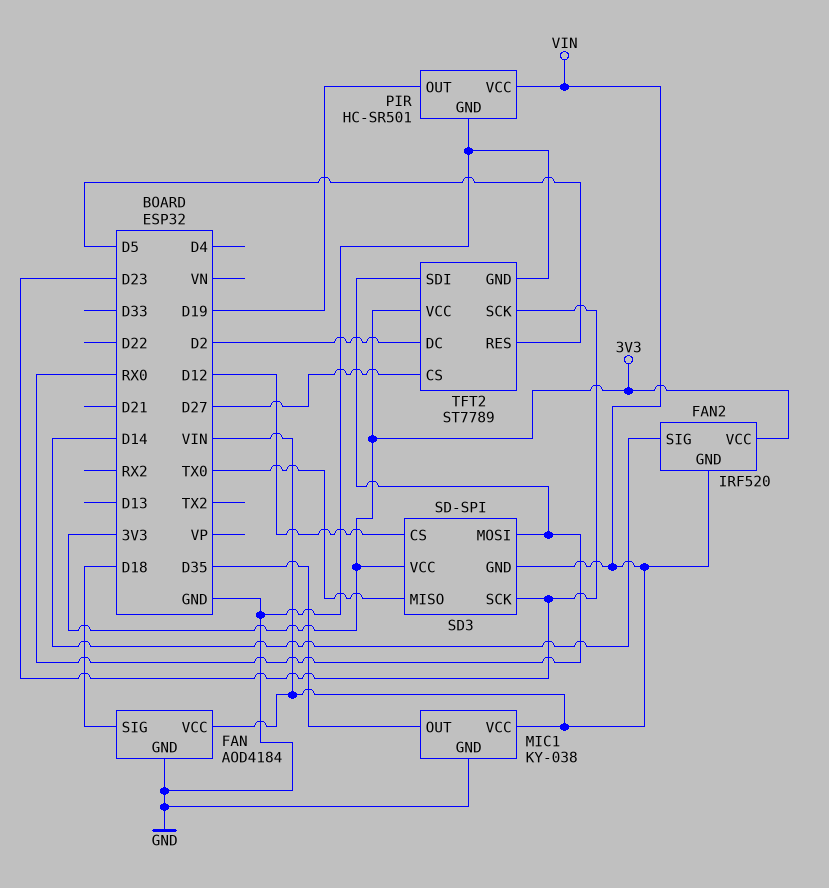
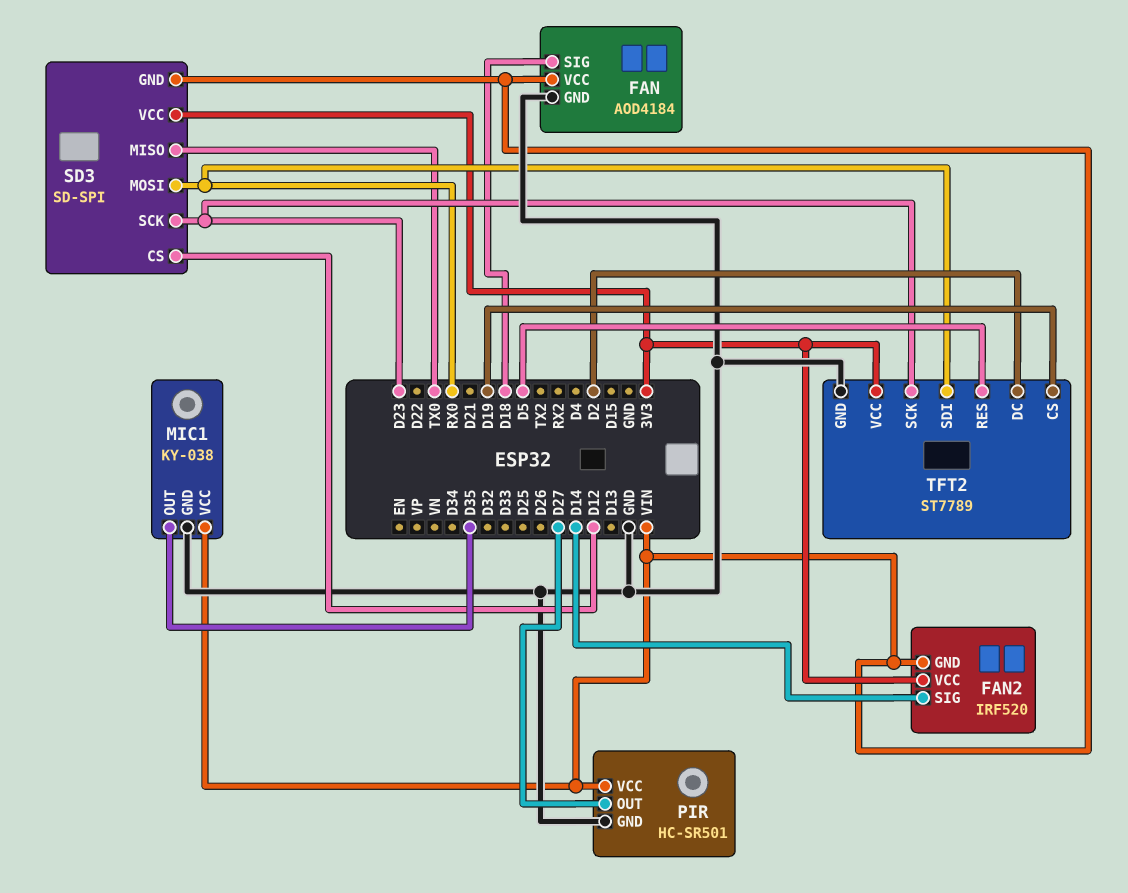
PIR pin OUT: D19 -> D27
TFT2 pin CS: D27 -> D19

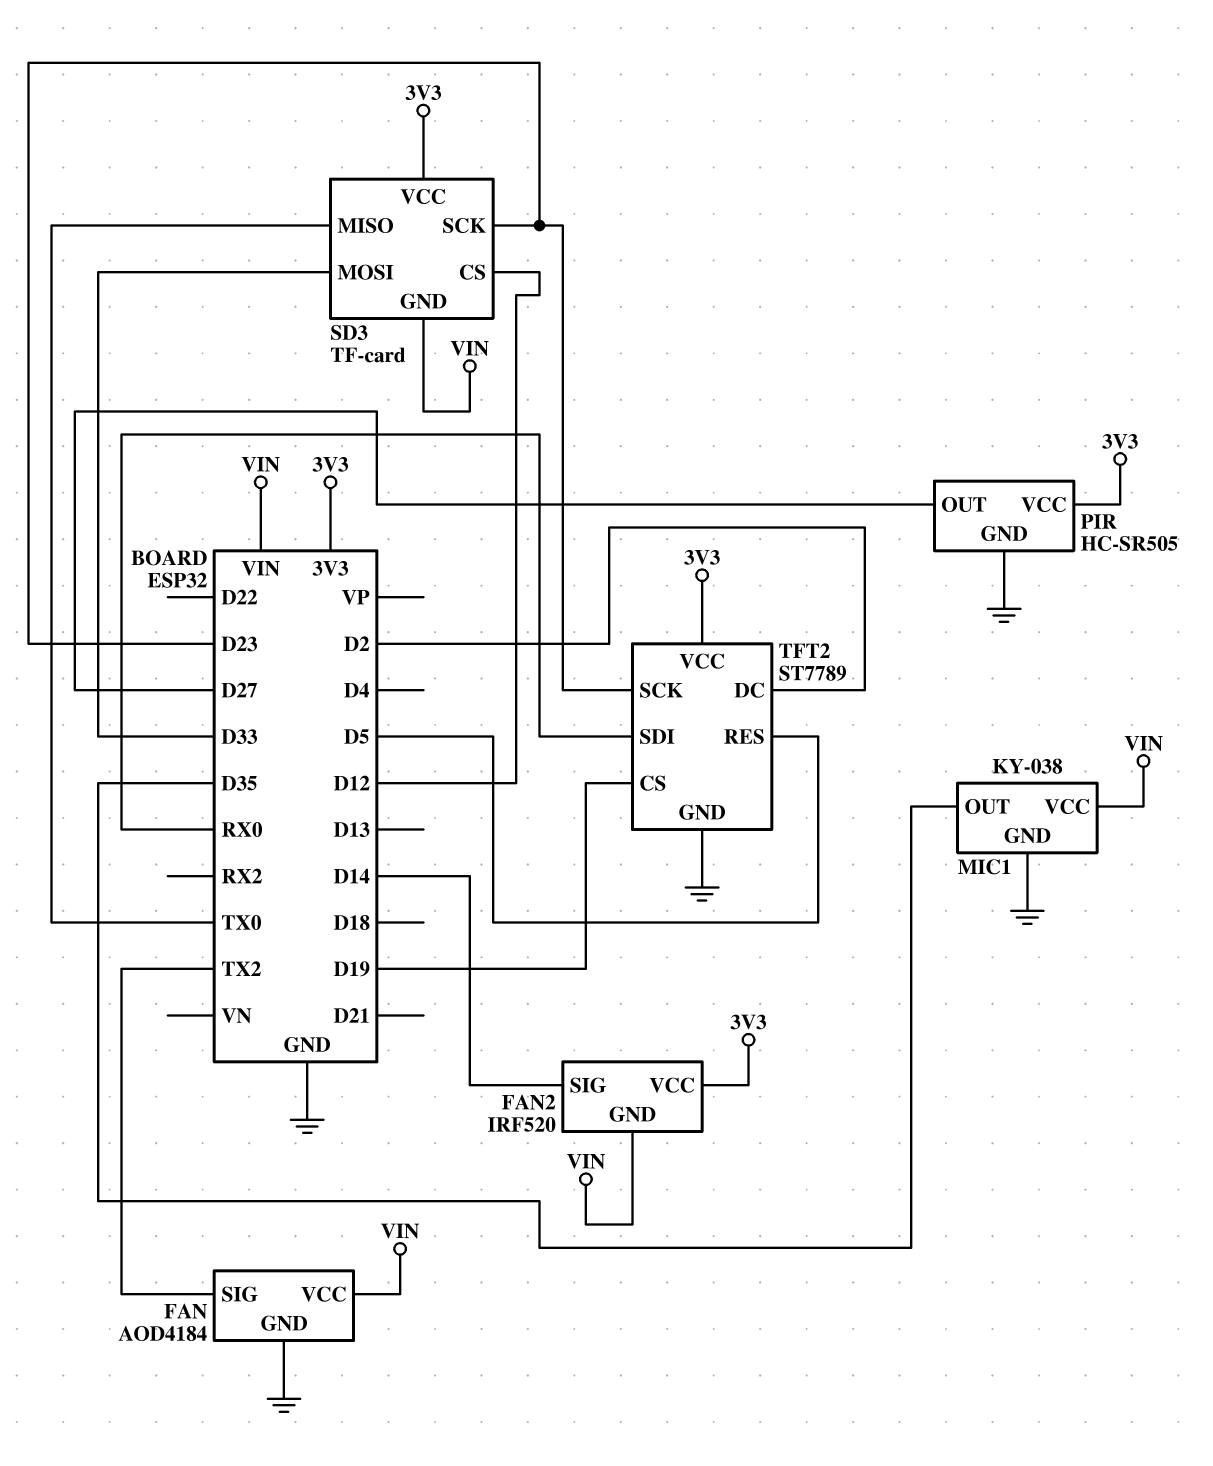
FAN pin SIG: D18 -> TX2
PIR: HC-SR501 -> HC-SR505
PIR pin VCC: VIN -> 3V3
SD3: SD-SPI -> TF-card
SD3 pin MOSI: RX0 -> D33

